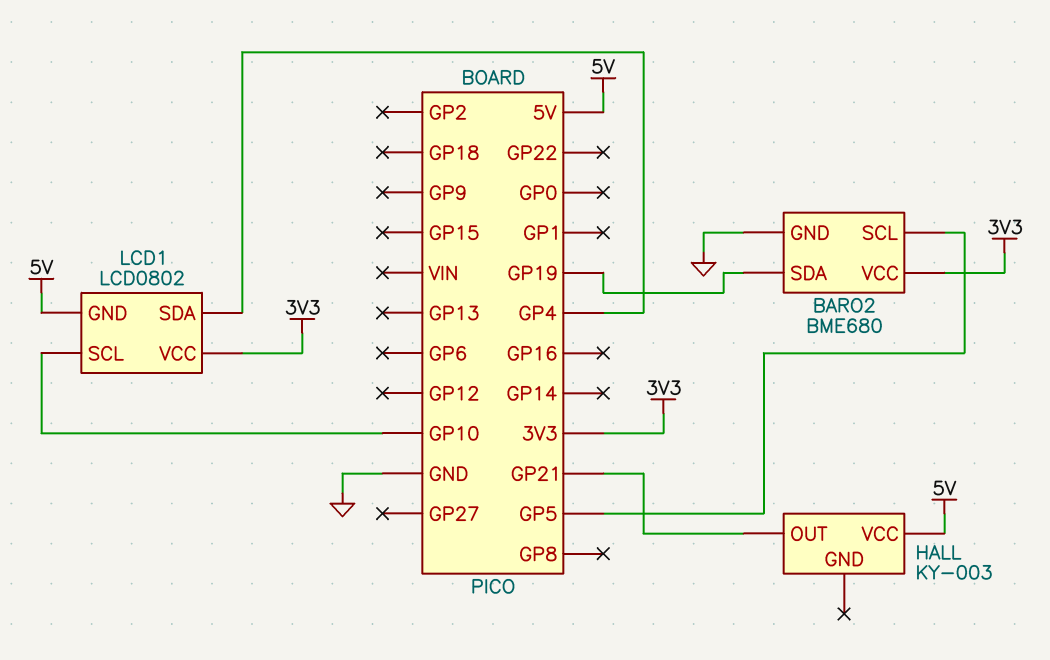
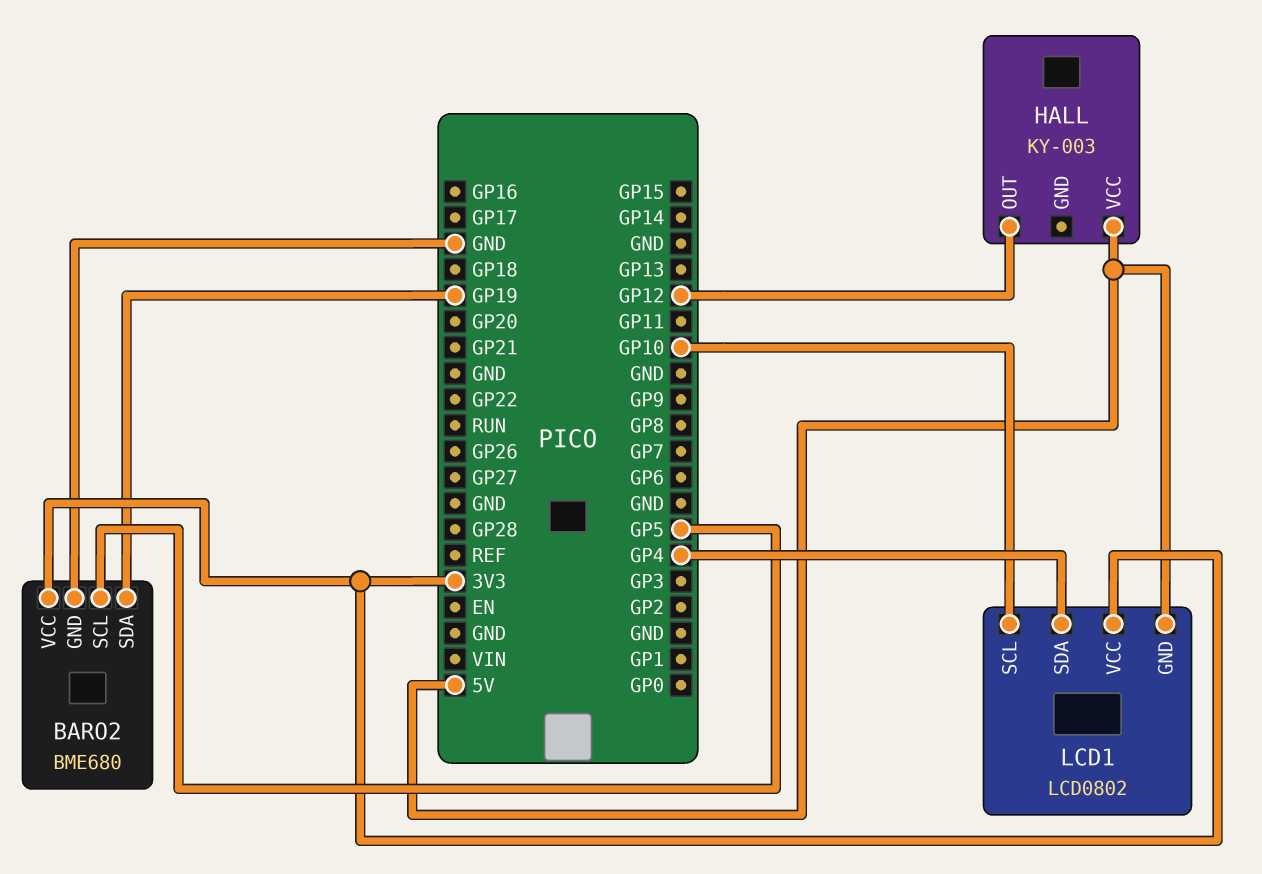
HALL pin OUT: GP21 -> GP12

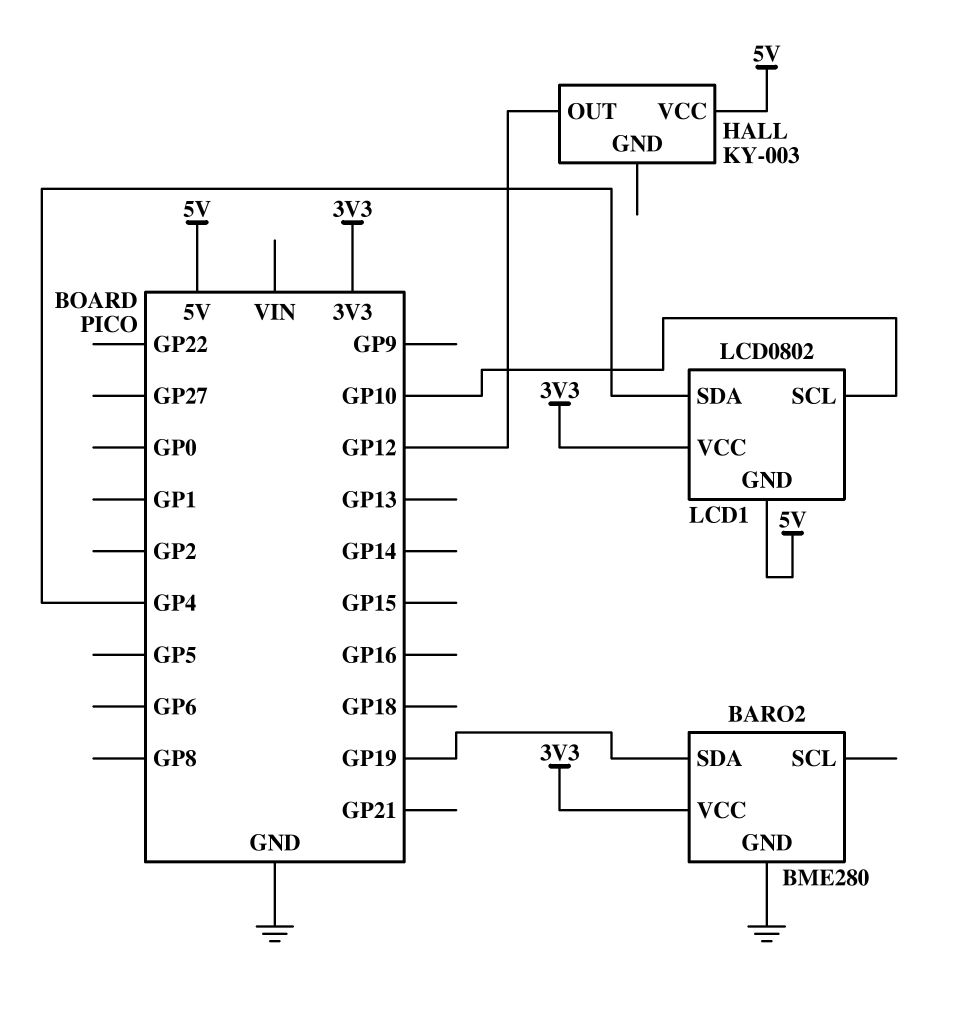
BARO2: BME680 -> BME280
BARO2 pin SCL: GP5 -> none

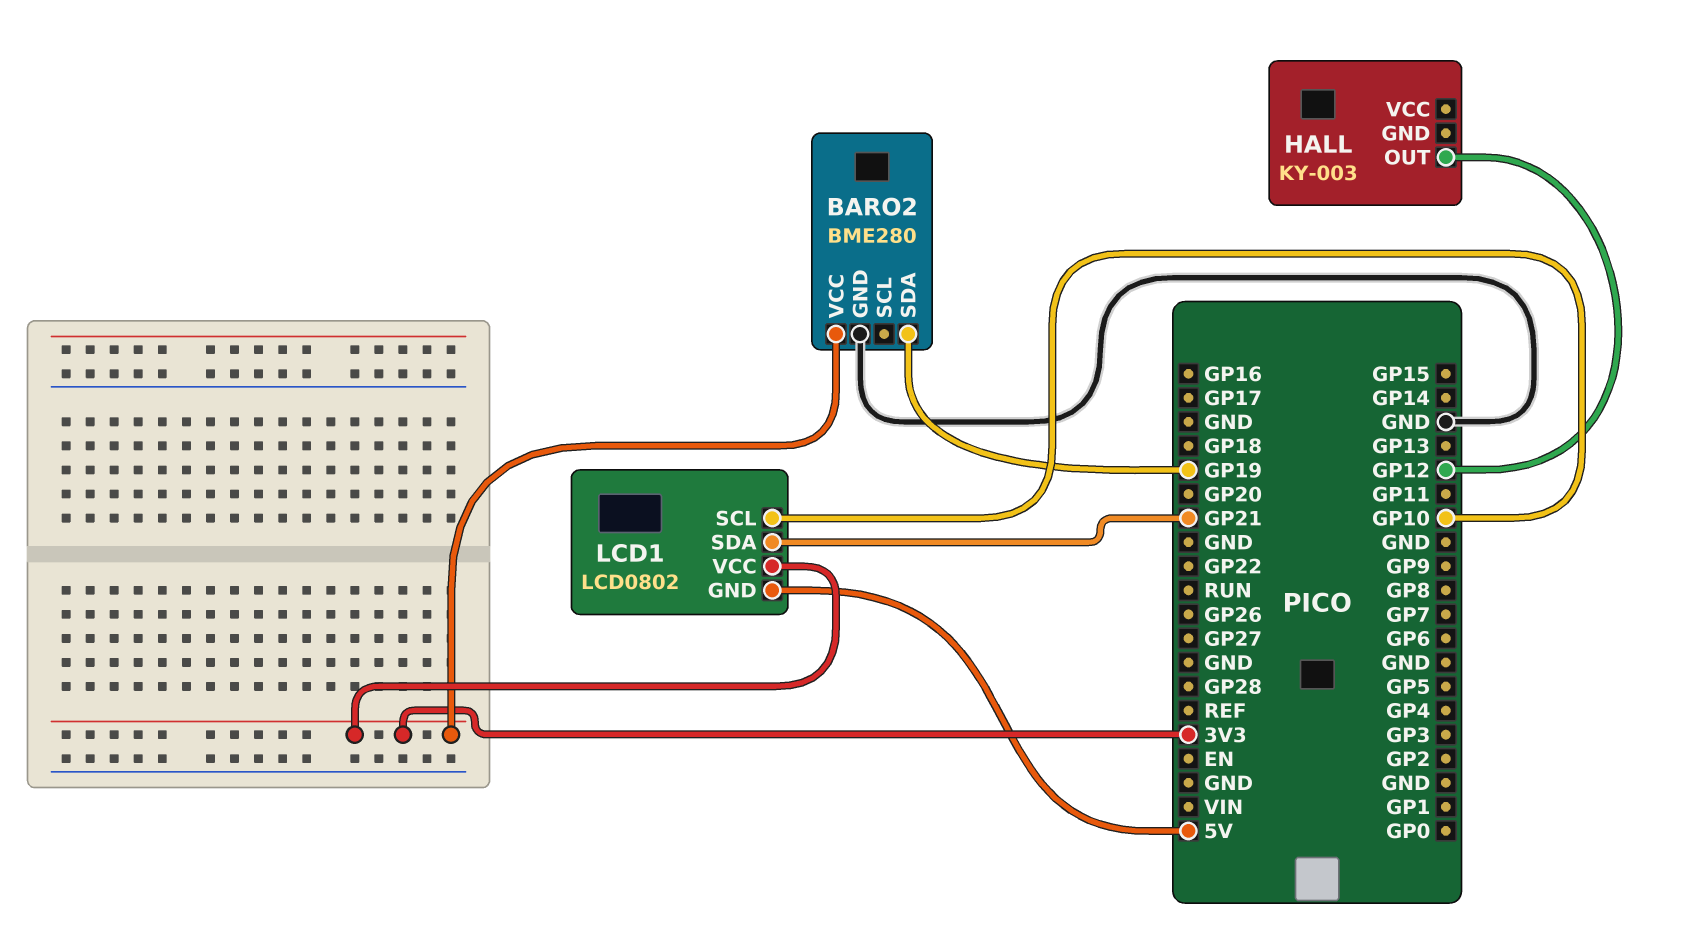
HALL pin VCC: 5V -> none
LCD1 pin SDA: GP4 -> GP21

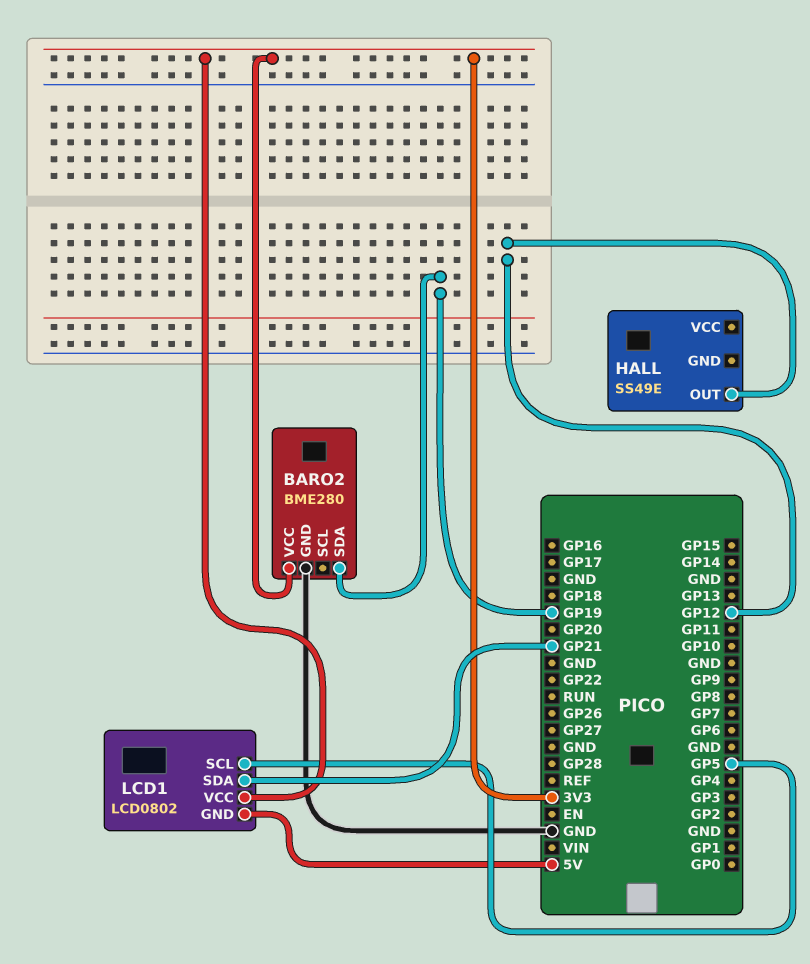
HALL: KY-003 -> SS49E
LCD1 pin SCL: GP10 -> GP5

